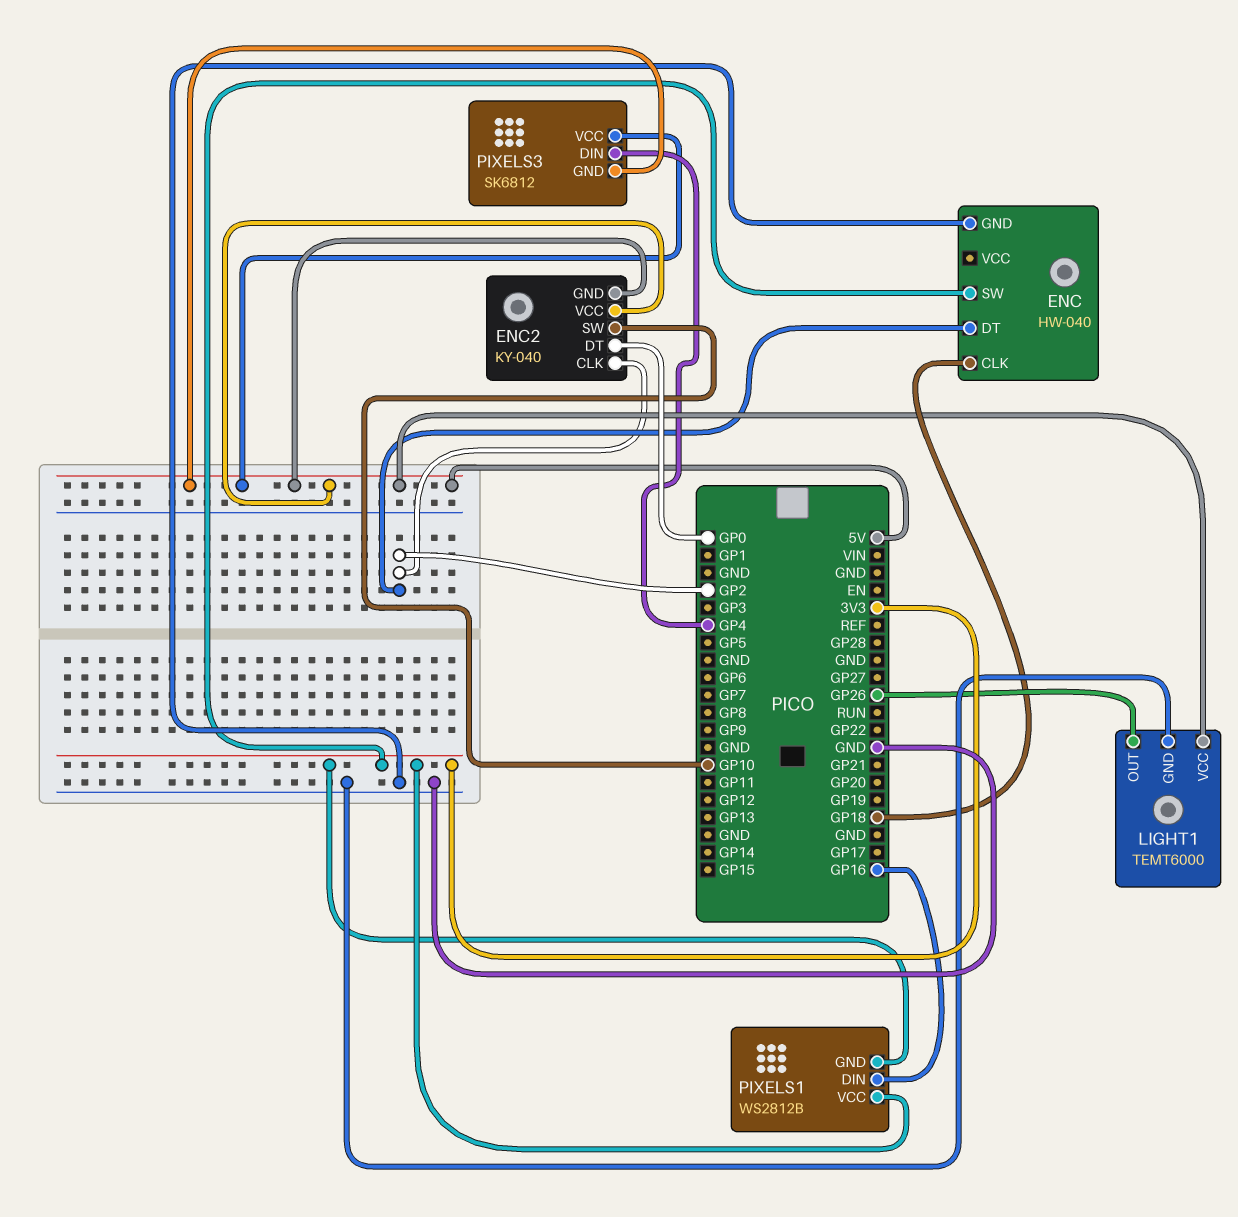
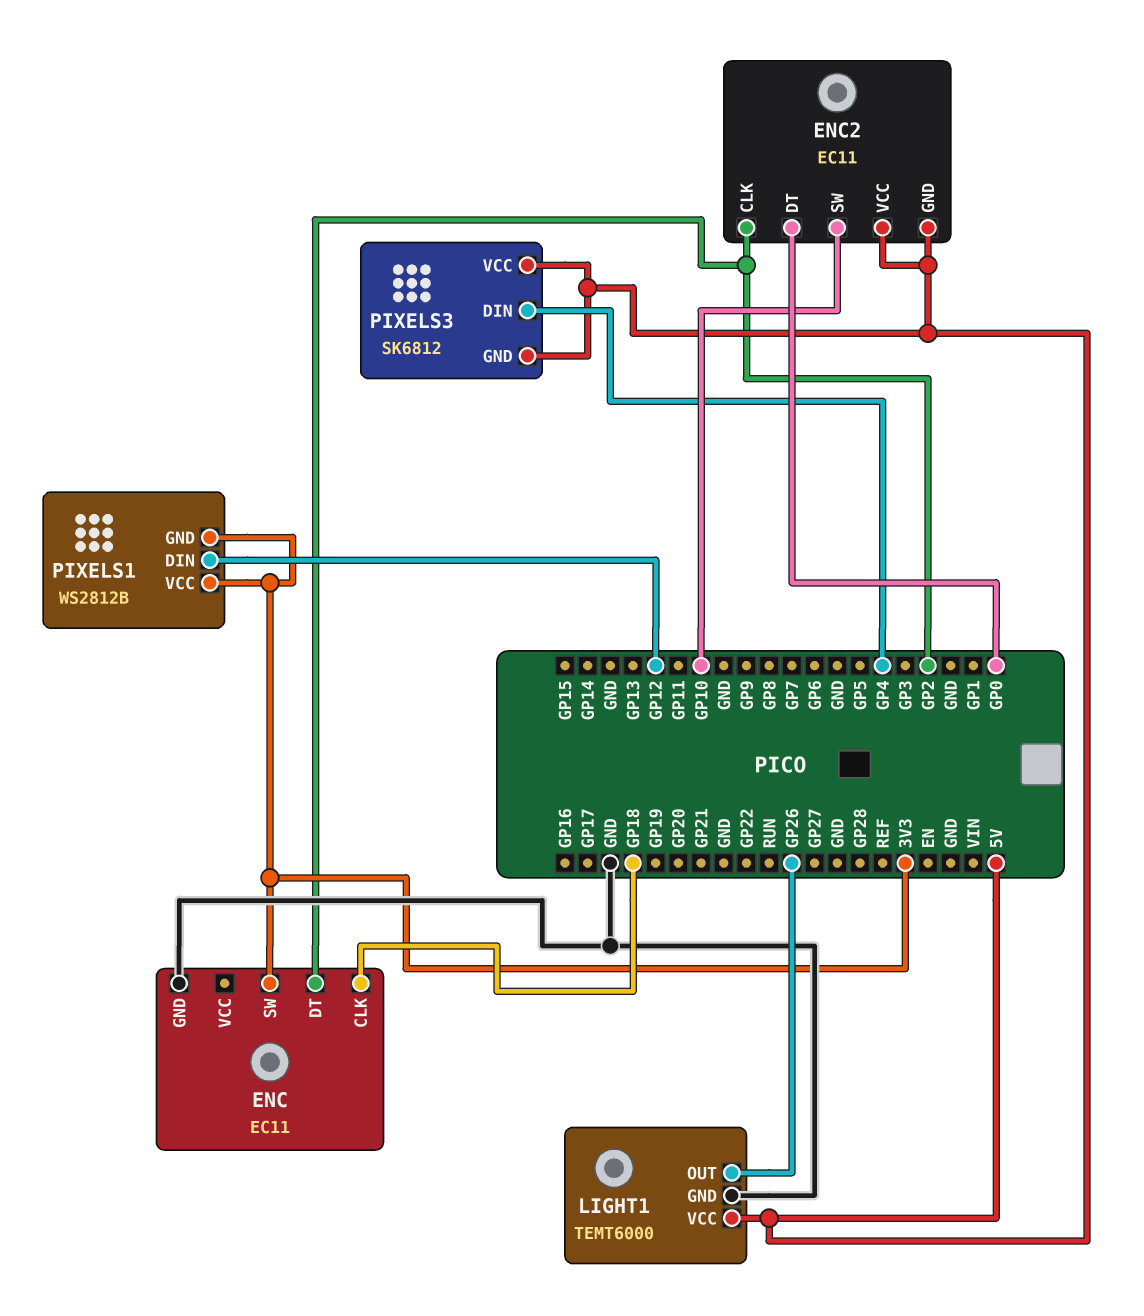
ENC: HW-040 -> EC11
ENC2: KY-040 -> EC11
PIXELS1 pin DIN: GP16 -> GP12

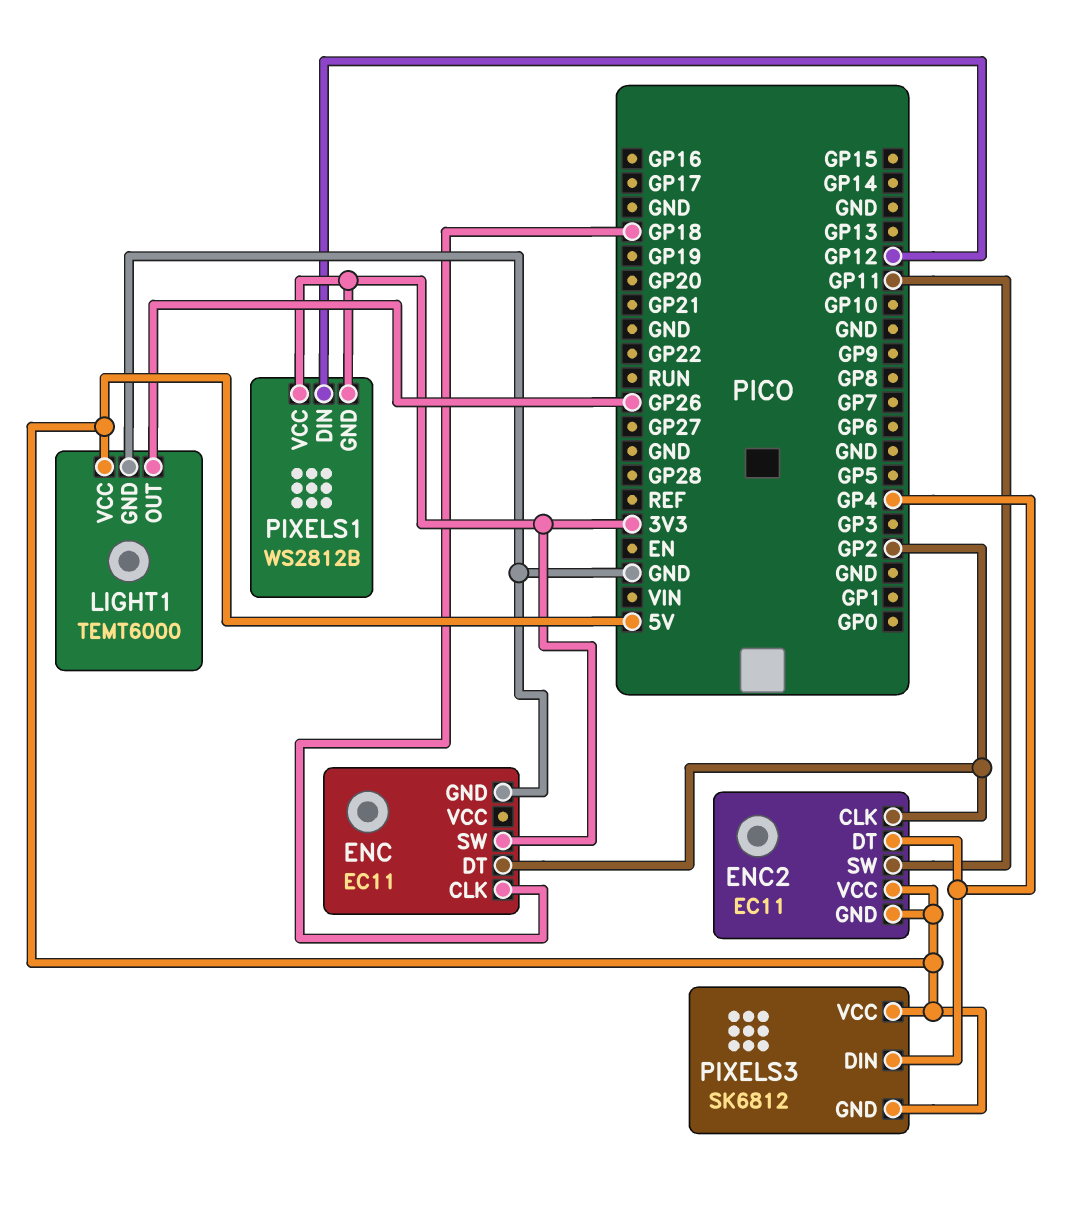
ENC2 pin DT: GP0 -> GP4
ENC2 pin SW: GP10 -> GP11

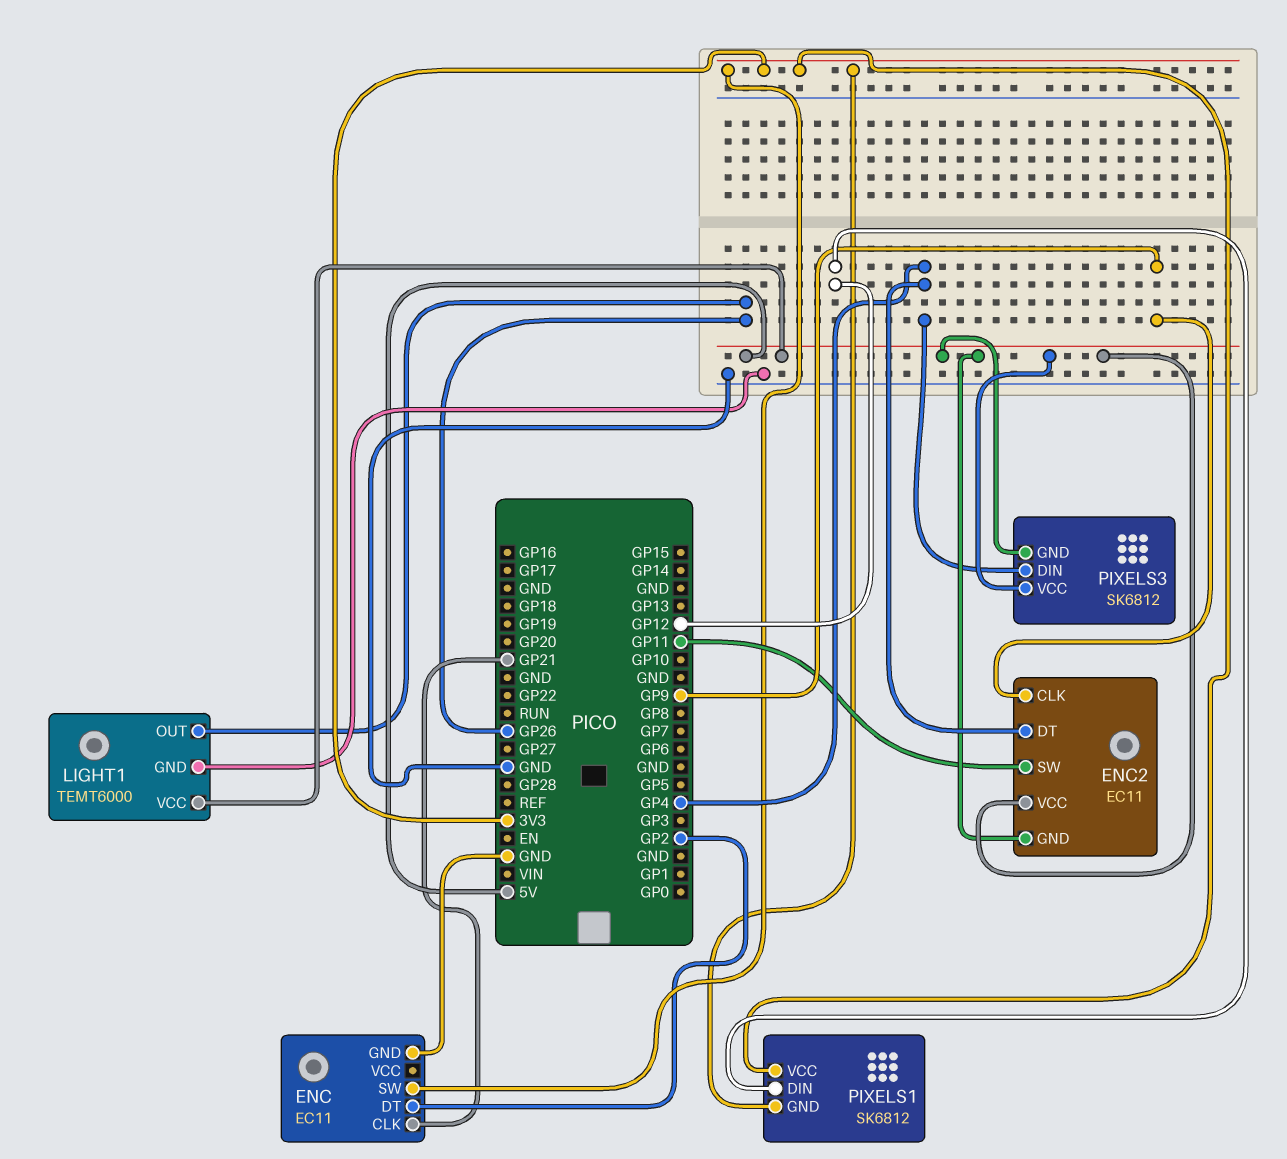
ENC pin CLK: GP18 -> GP21
ENC2 pin CLK: GP2 -> GP9
PIXELS1: WS2812B -> SK6812

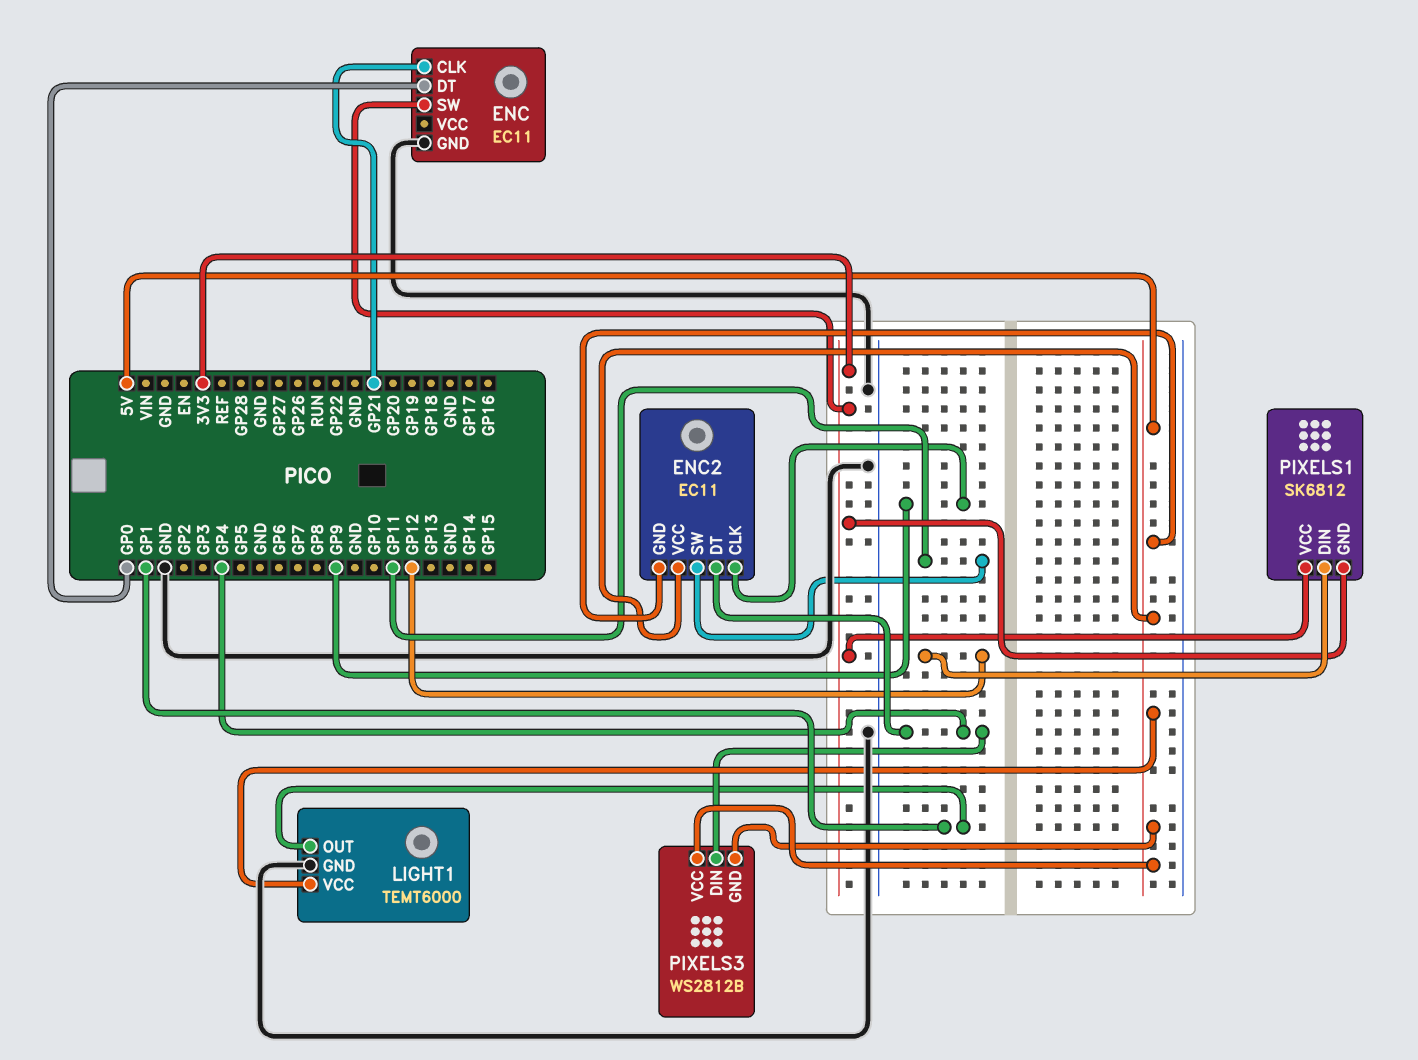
ENC pin DT: GP2 -> GP0
LIGHT1 pin OUT: GP26 -> GP1
PIXELS3: SK6812 -> WS2812B

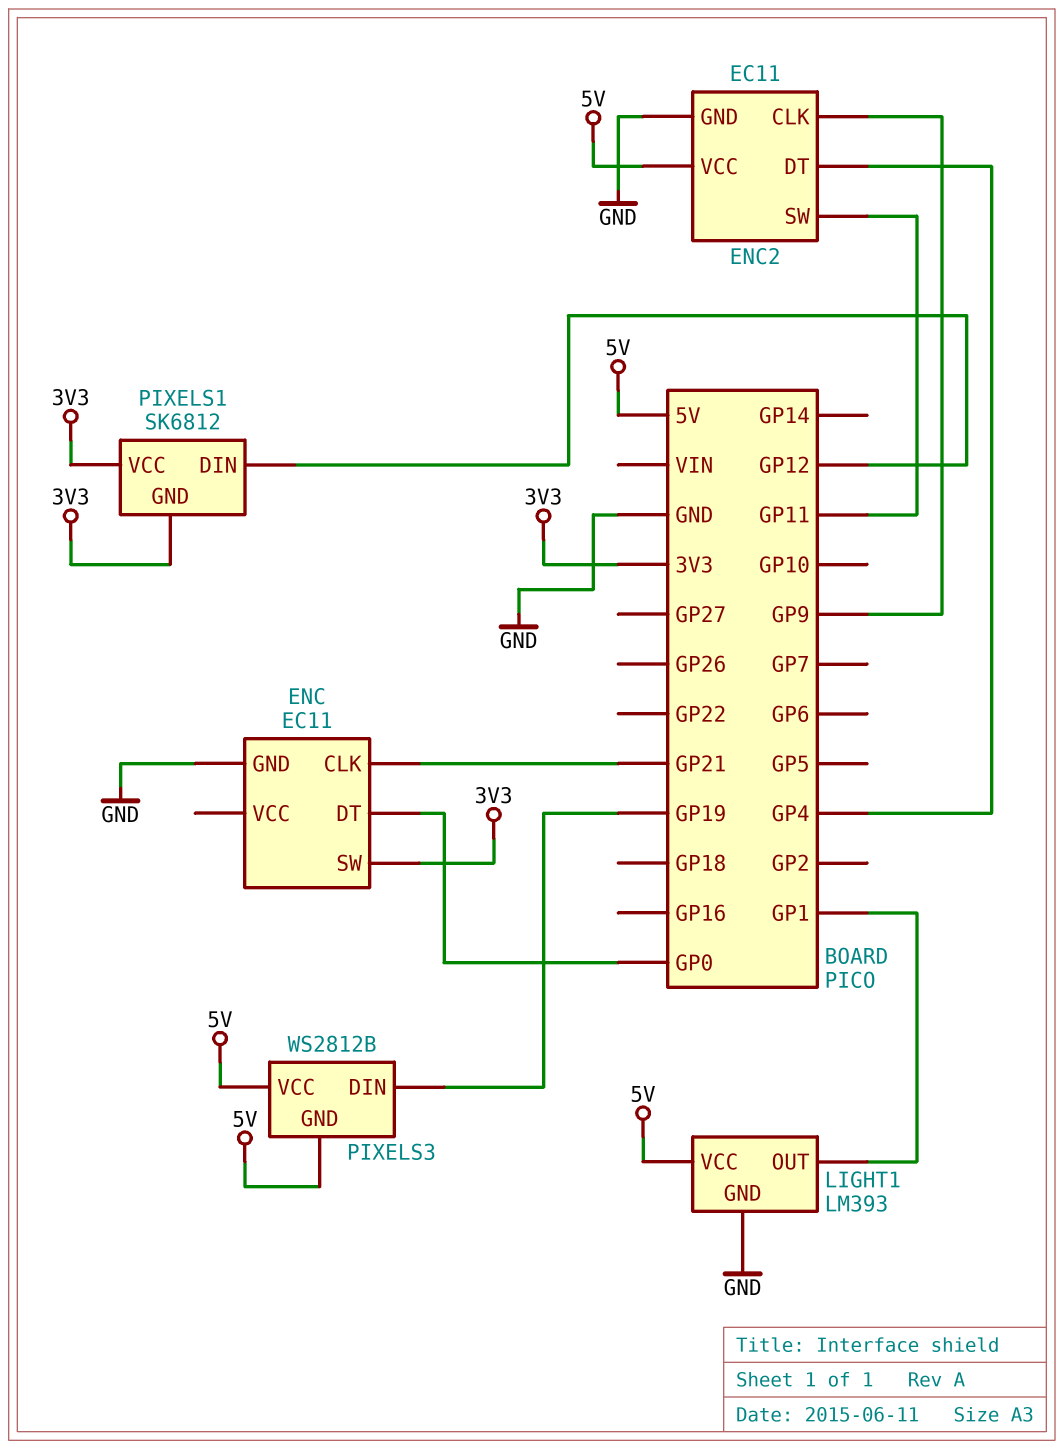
ENC2 pin GND: 5V -> GND
LIGHT1: TEMT6000 -> LM393
PIXELS3 pin DIN: GP4 -> GP19

